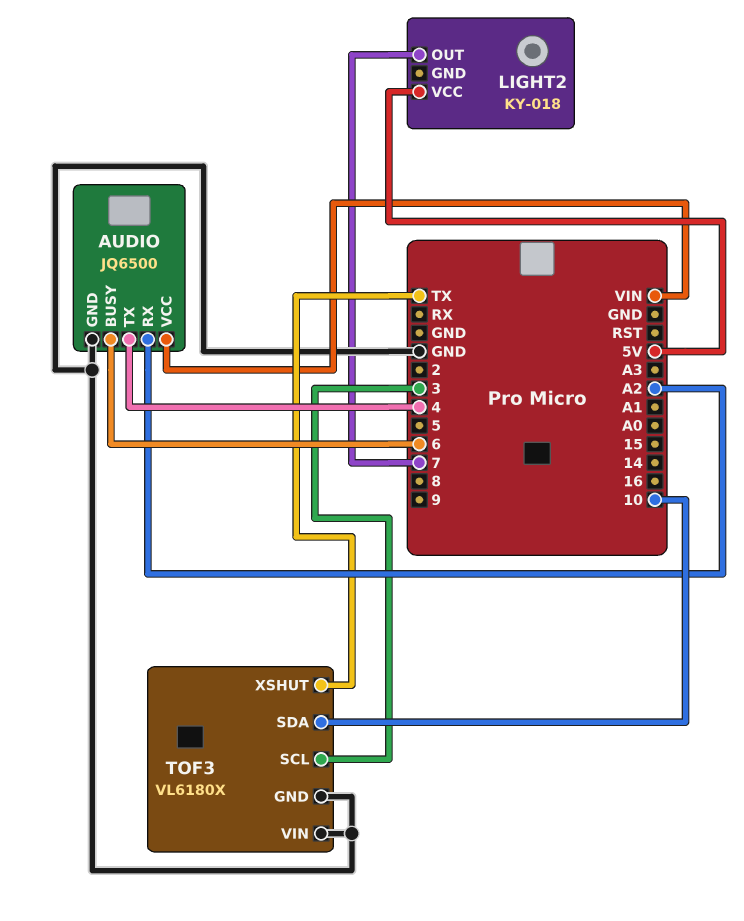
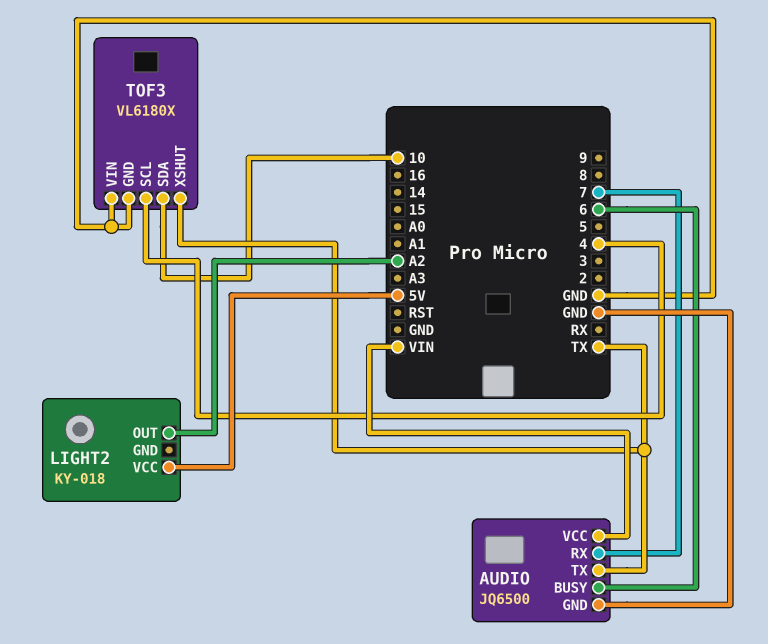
AUDIO pin RX: A2 -> 7
AUDIO pin TX: 4 -> TX
LIGHT2 pin OUT: 7 -> A2
TOF3 pin SCL: 3 -> 4

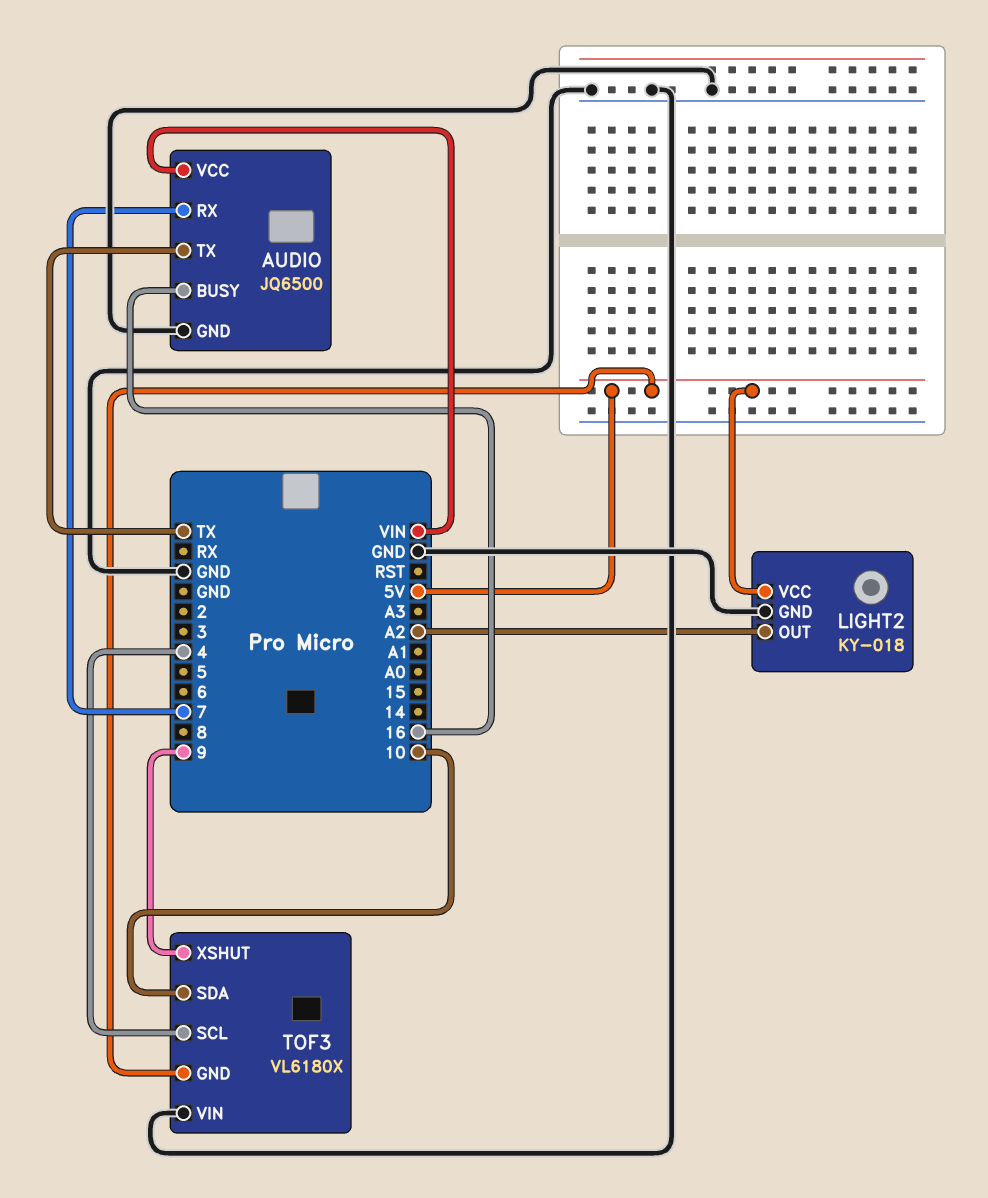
AUDIO pin BUSY: 6 -> 16
LIGHT2 pin GND: none -> GND
TOF3 pin GND: GND -> 5V
TOF3 pin XSHUT: TX -> 9

